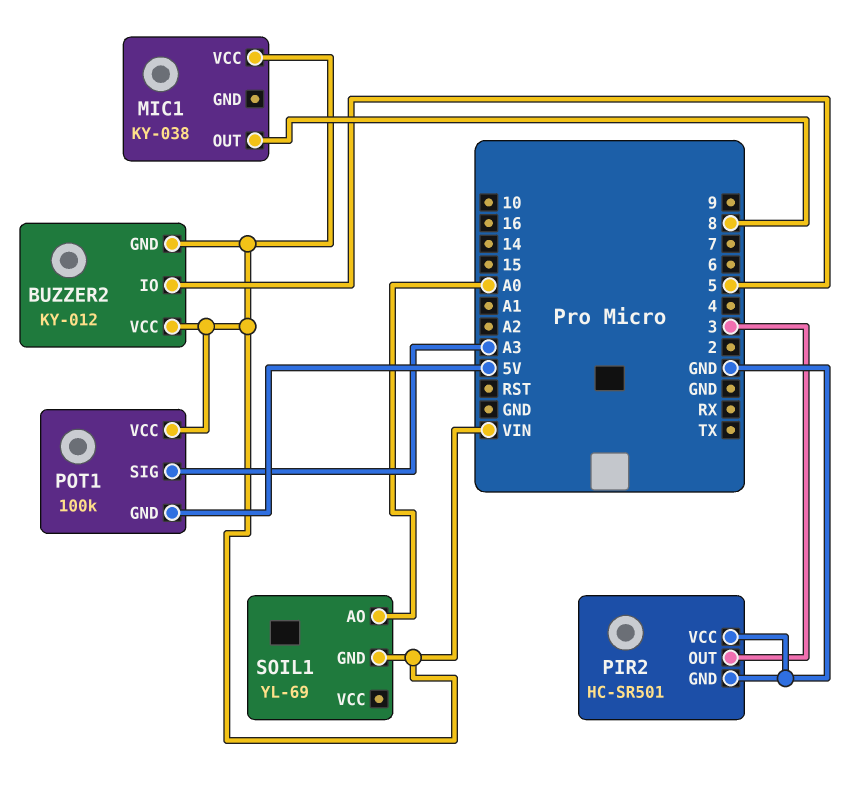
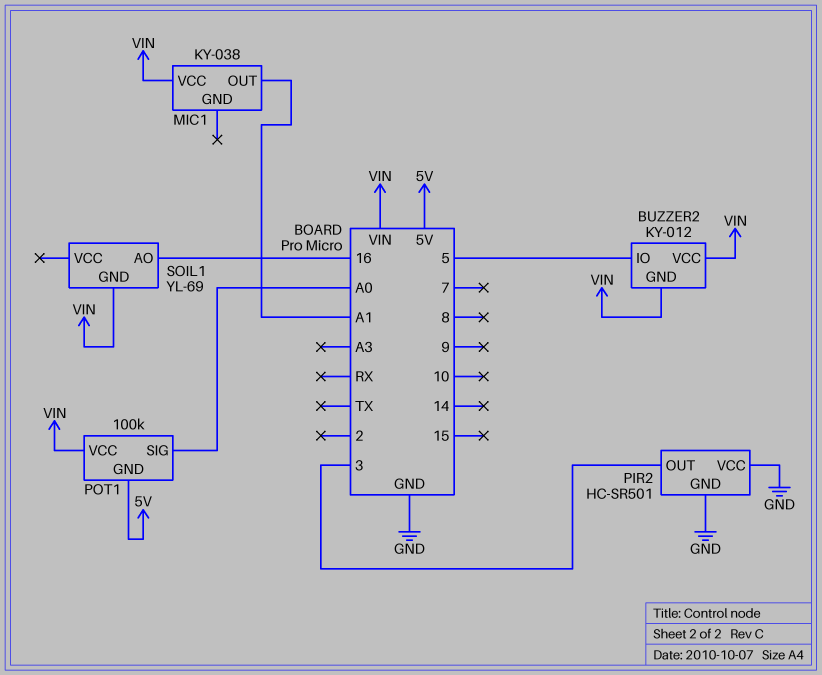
MIC1 pin OUT: 8 -> A1
POT1 pin SIG: A3 -> A0
SOIL1 pin AO: A0 -> 16

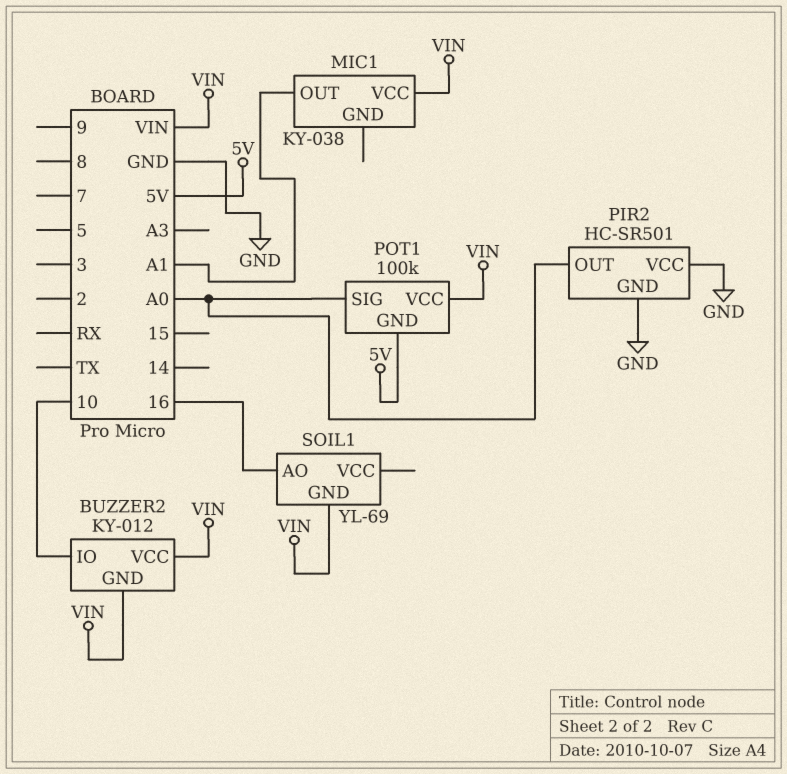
BUZZER2 pin IO: 5 -> 10
PIR2 pin OUT: 3 -> A0

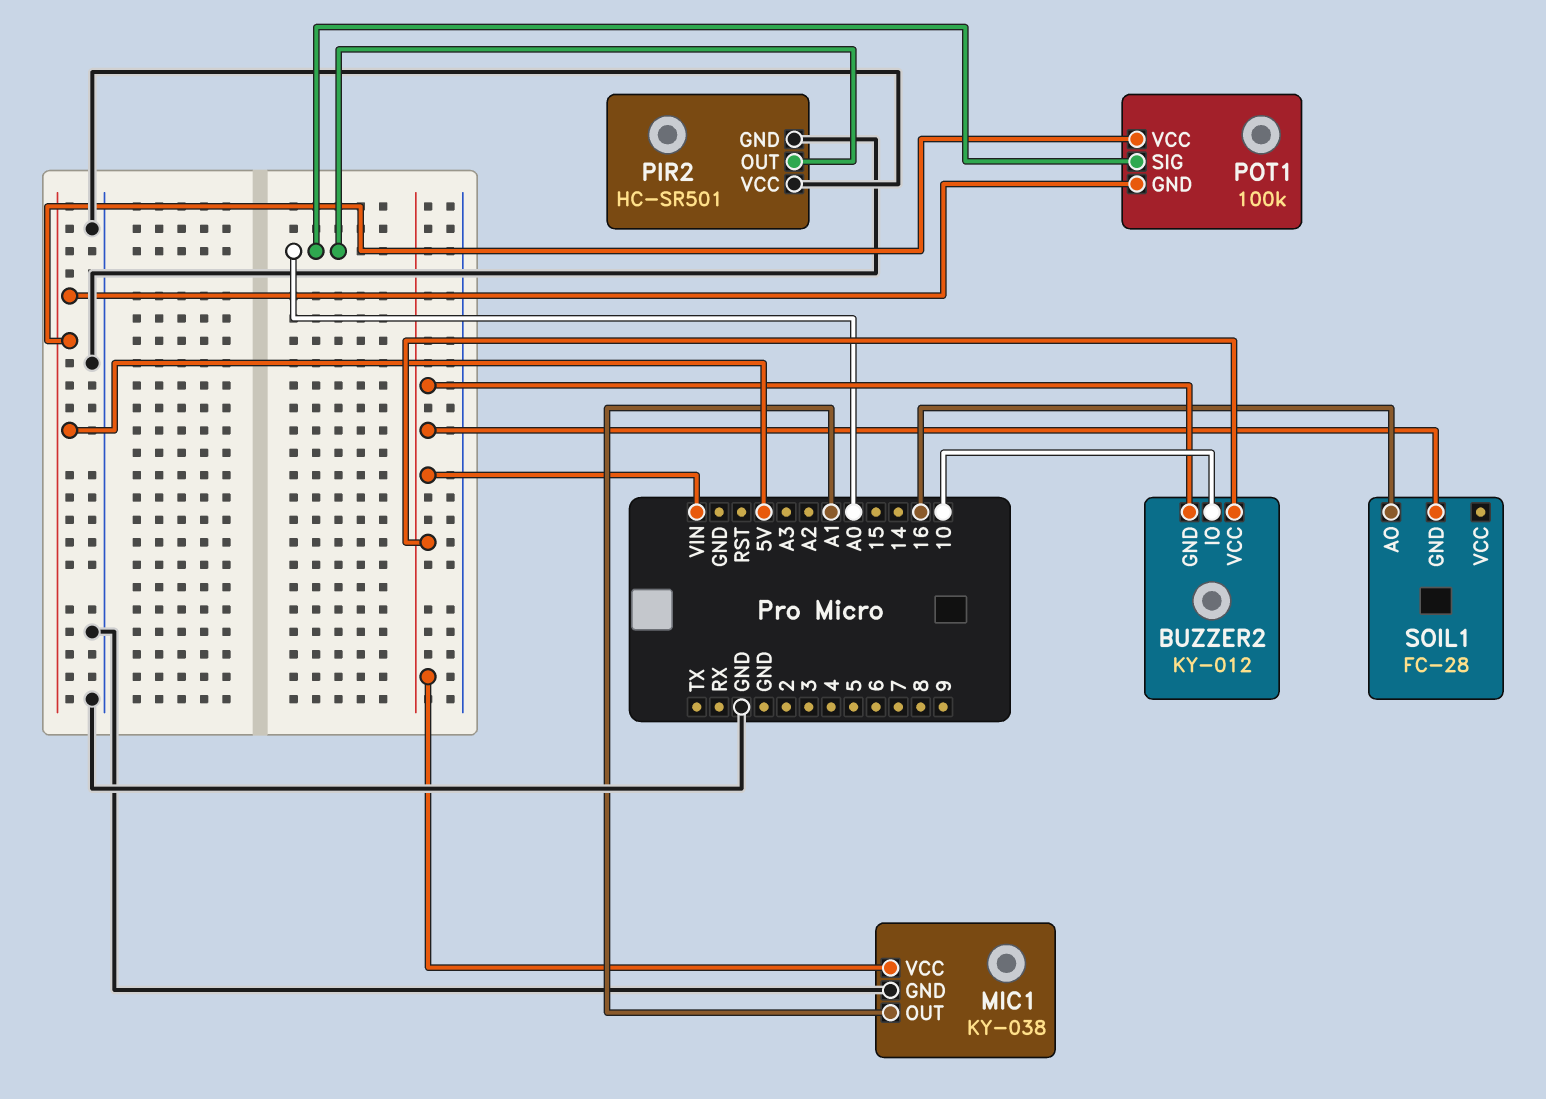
MIC1 pin GND: none -> GND
POT1 pin VCC: VIN -> 5V
SOIL1: YL-69 -> FC-28

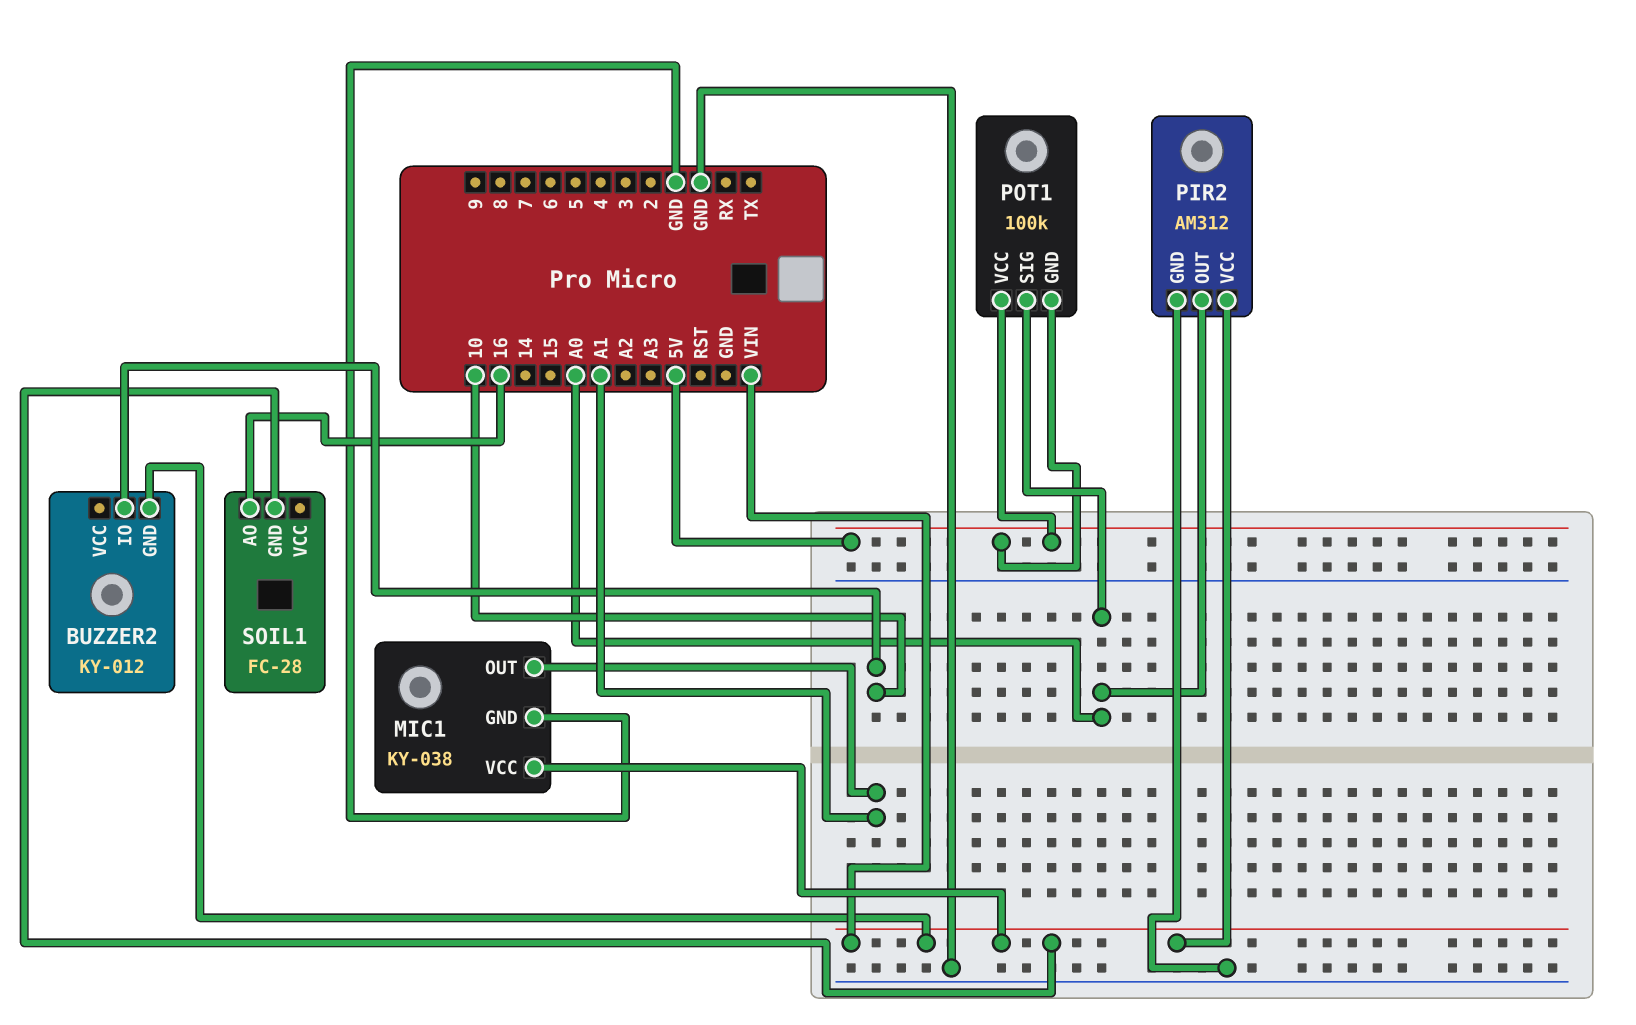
BUZZER2 pin VCC: VIN -> none
PIR2: HC-SR501 -> AM312
PIR2 pin VCC: GND -> VIN

